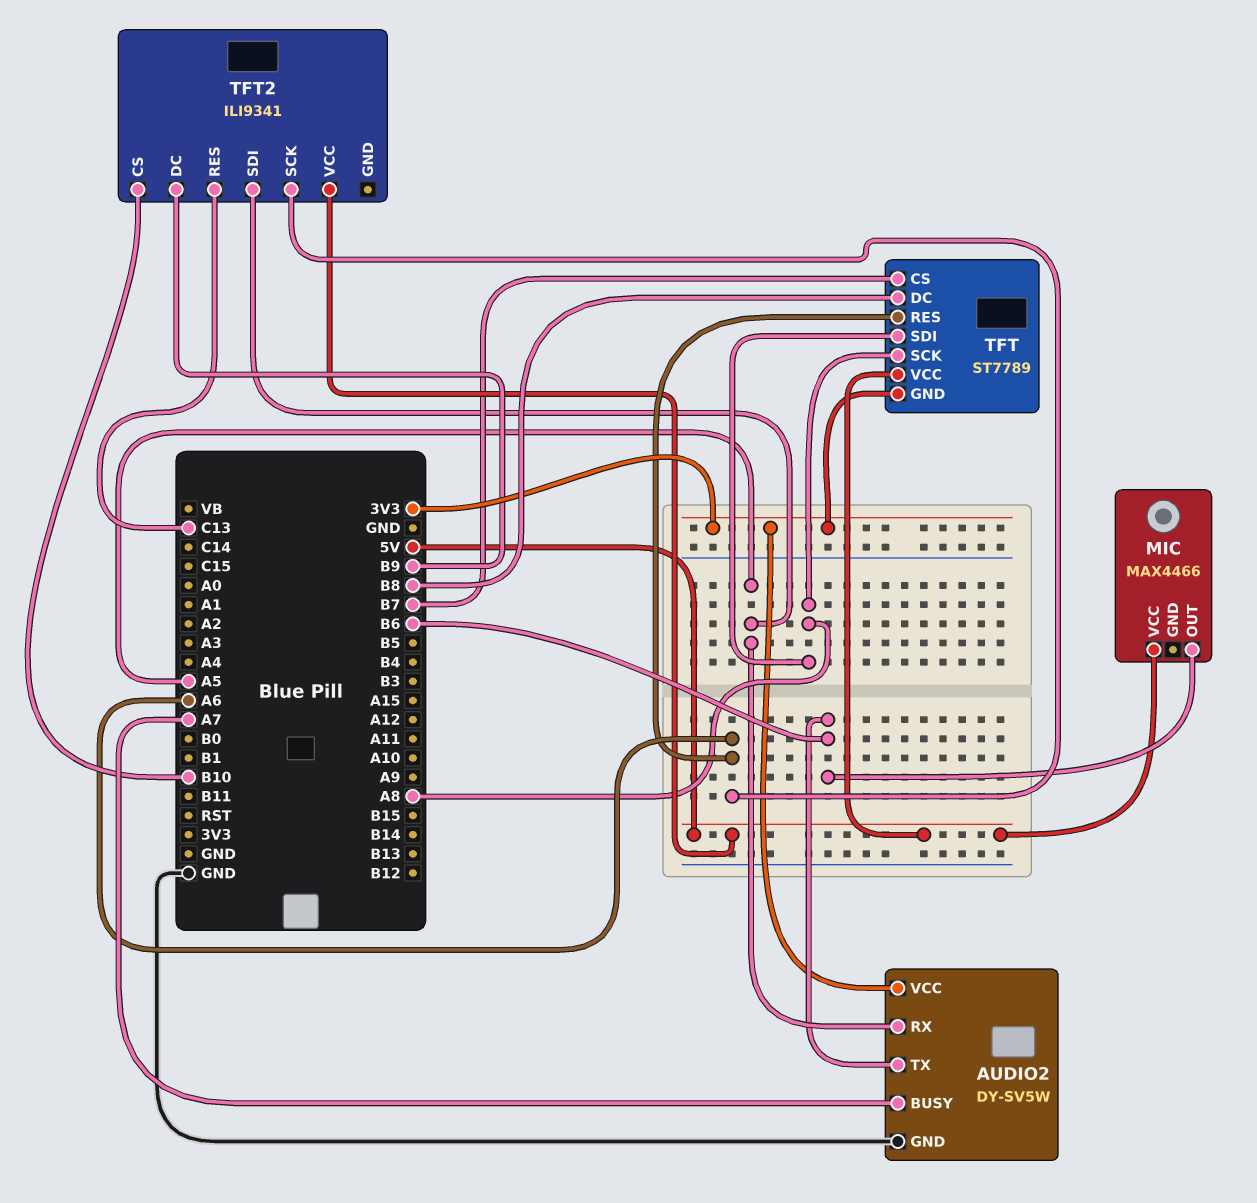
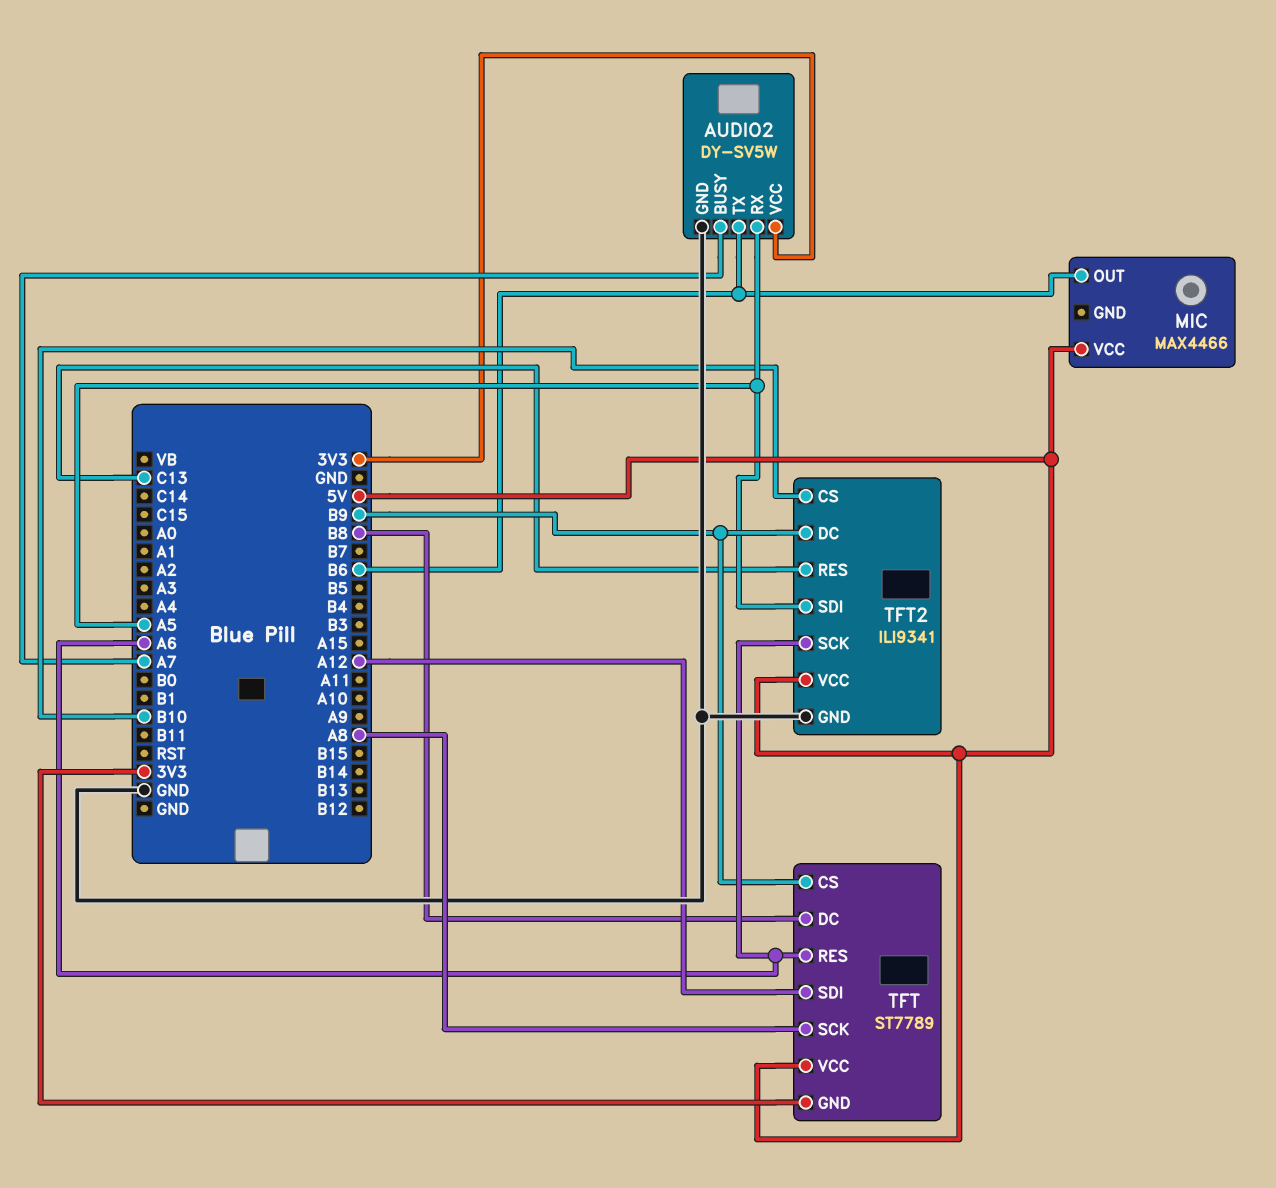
TFT pin CS: B7 -> B9
TFT pin SDI: A8 -> A12
TFT2 pin GND: none -> GND

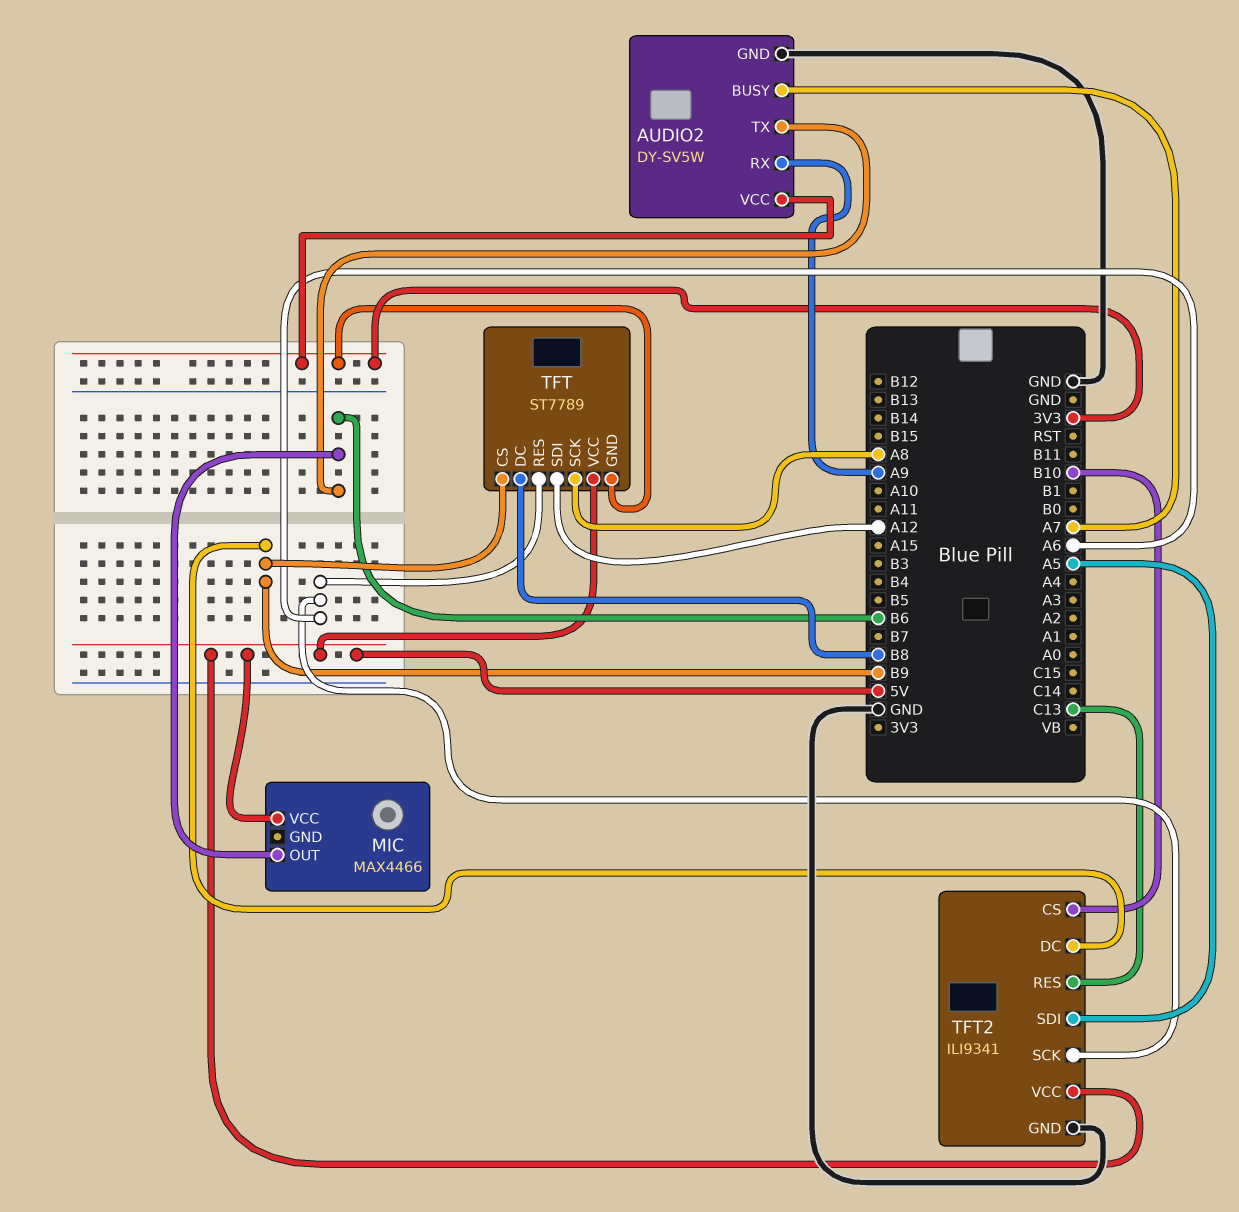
AUDIO2 pin RX: A5 -> A9

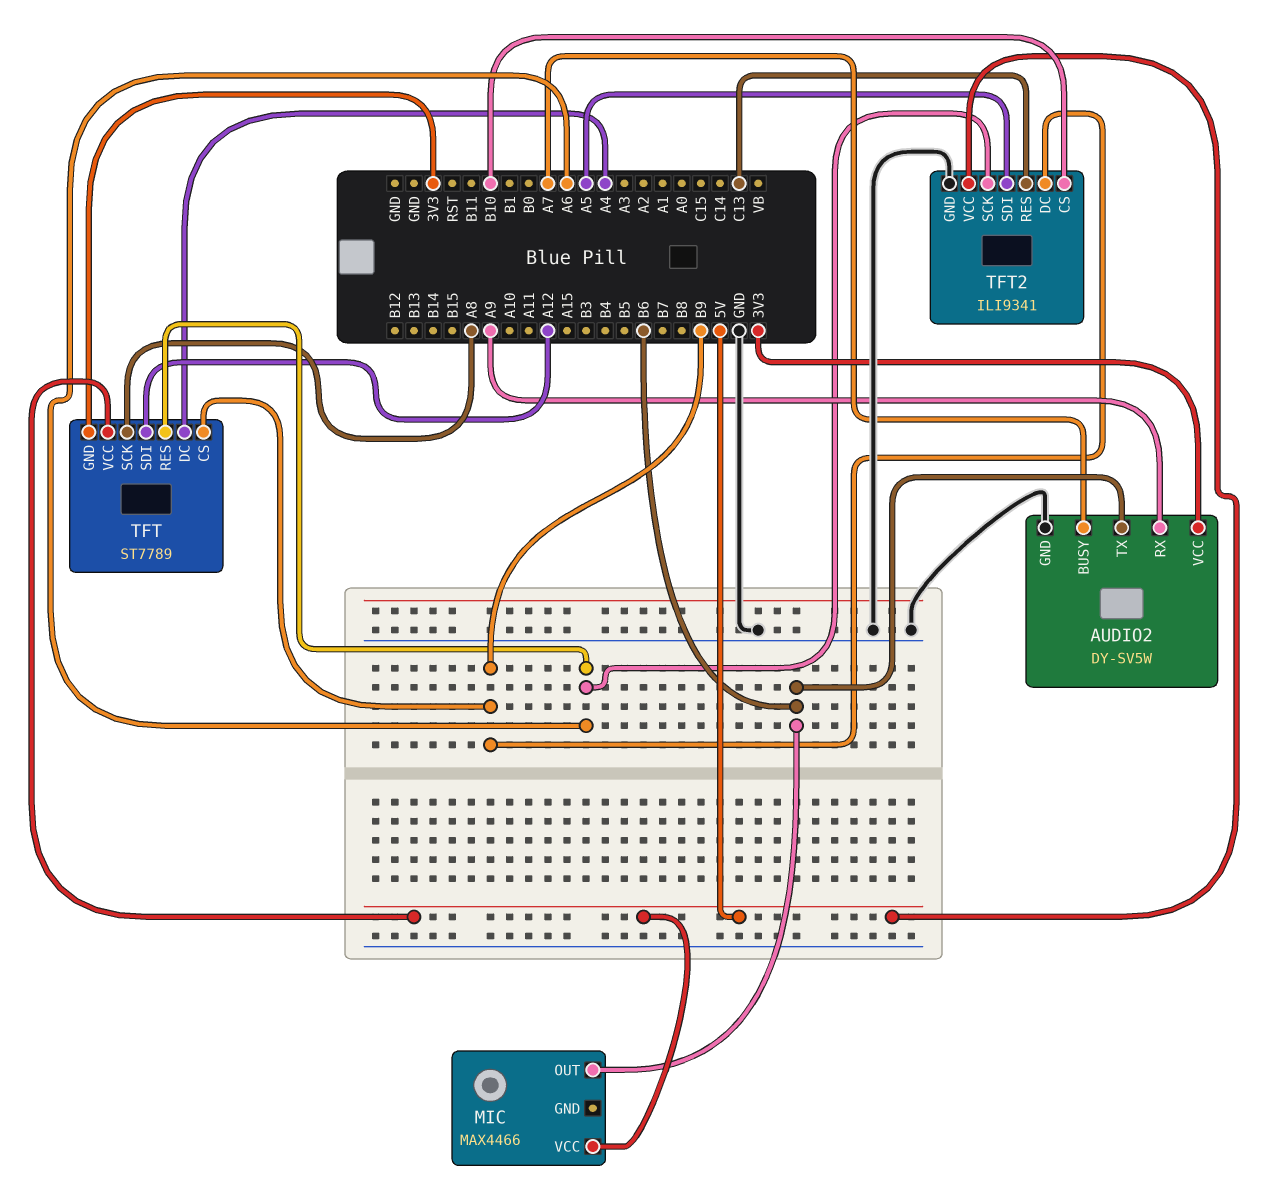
TFT pin DC: B8 -> A4

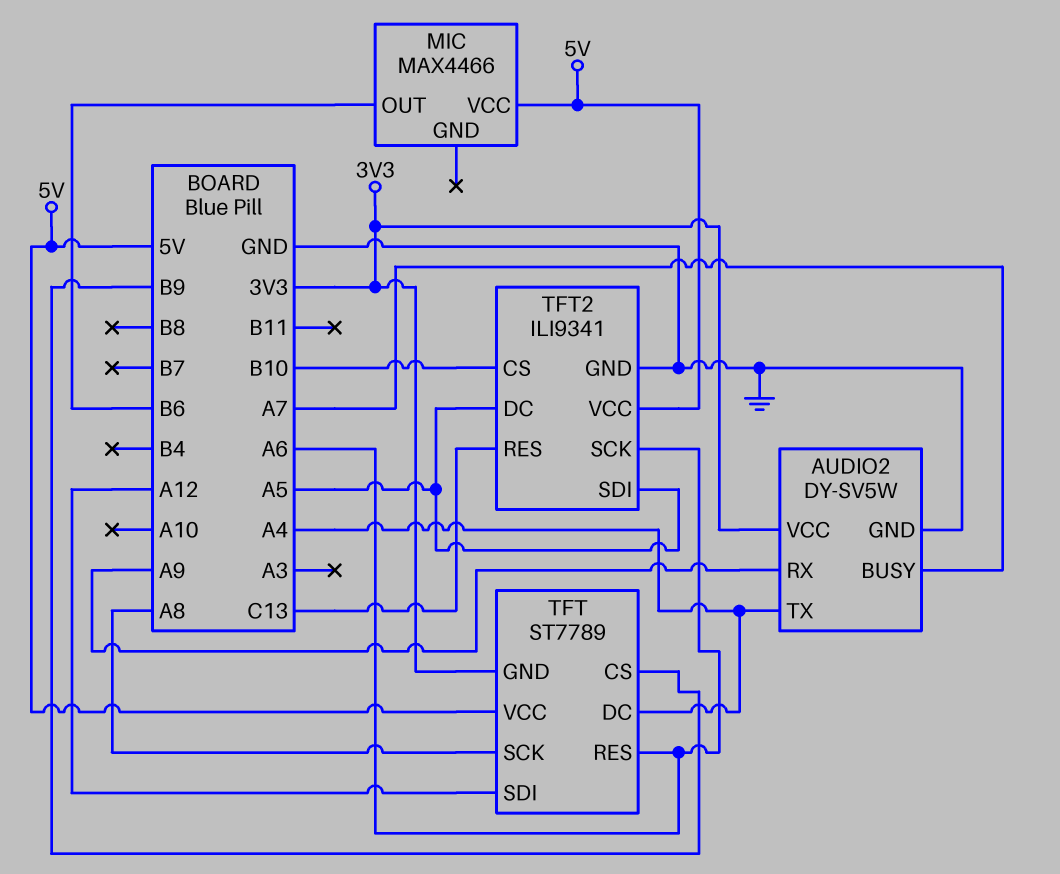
AUDIO2 pin TX: B6 -> A4
TFT2 pin DC: B9 -> A5

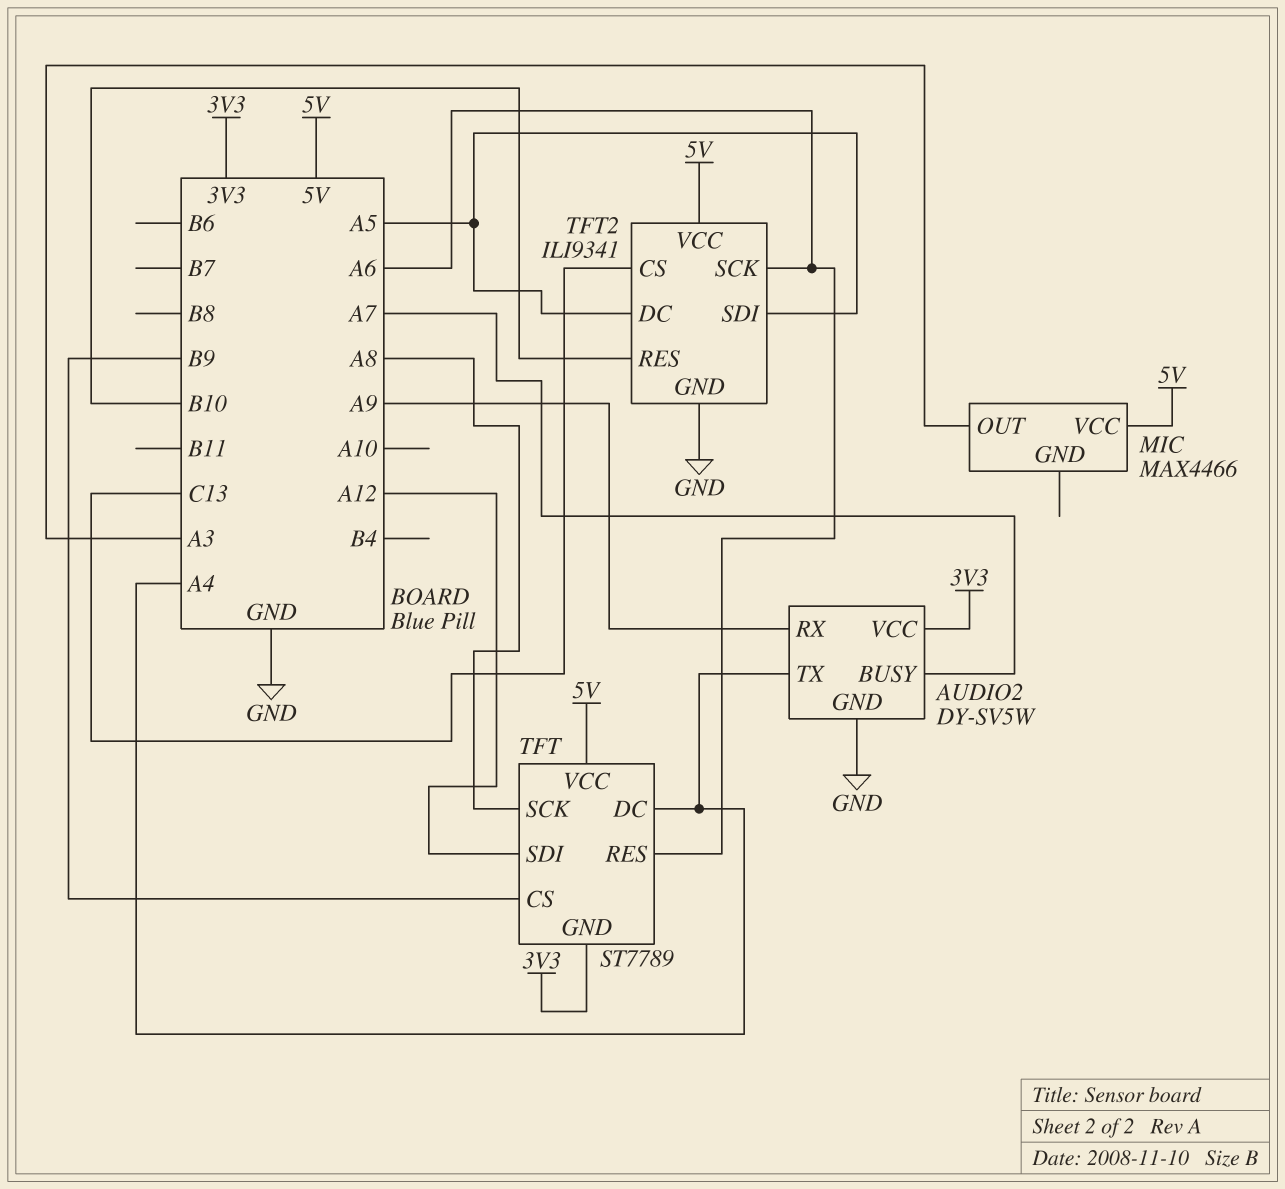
MIC pin OUT: B6 -> A3
TFT2 pin CS: B10 -> C13
TFT2 pin RES: C13 -> B10

